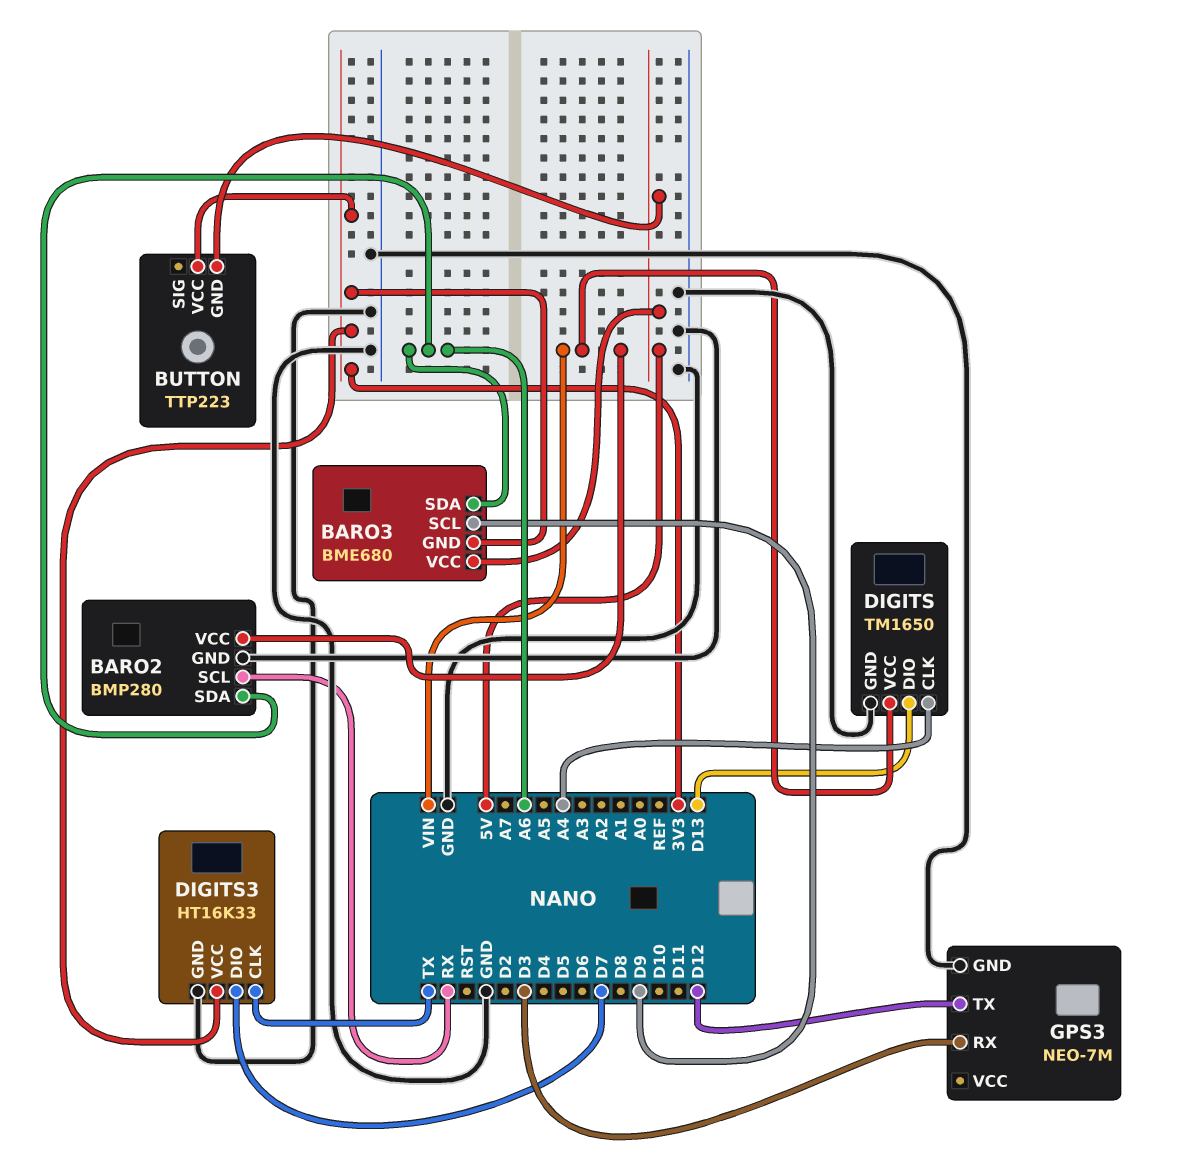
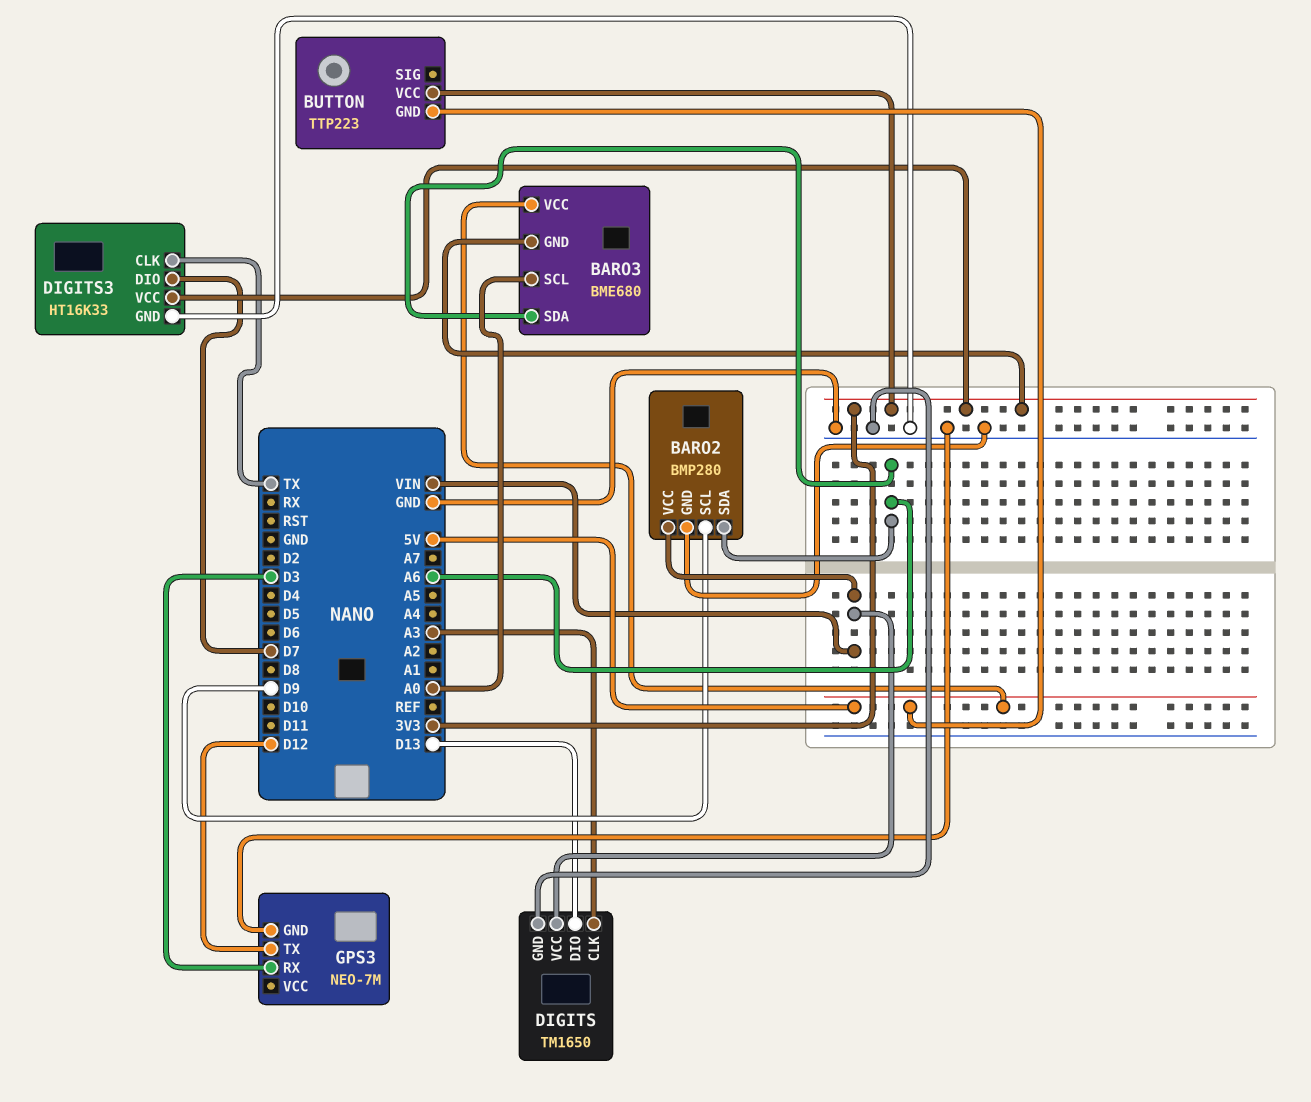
BARO2 pin SCL: RX -> D9
BARO3 pin SCL: D9 -> A0
DIGITS pin CLK: A4 -> A3

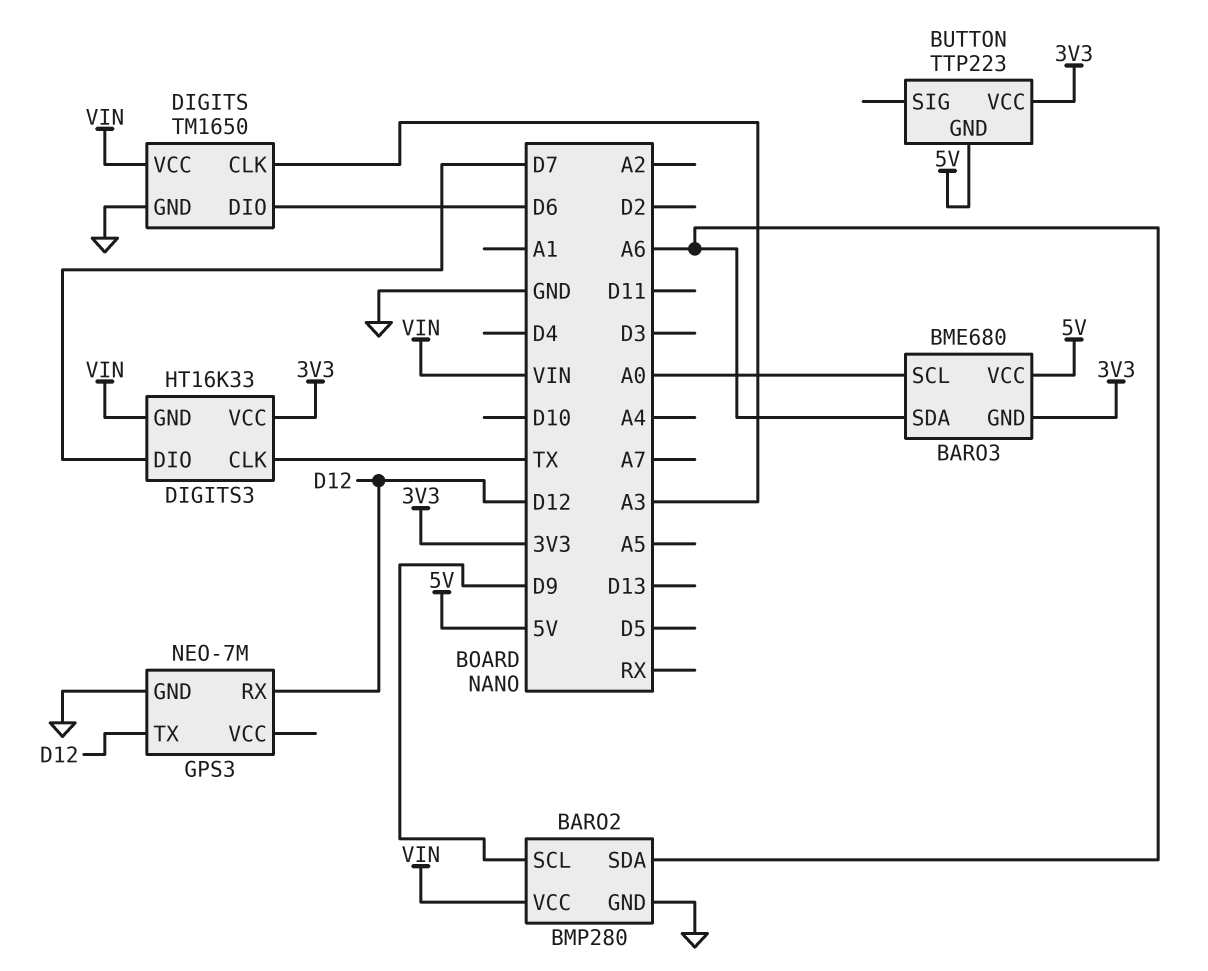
DIGITS pin DIO: D13 -> D6
DIGITS3 pin GND: GND -> VIN
GPS3 pin RX: D3 -> D12

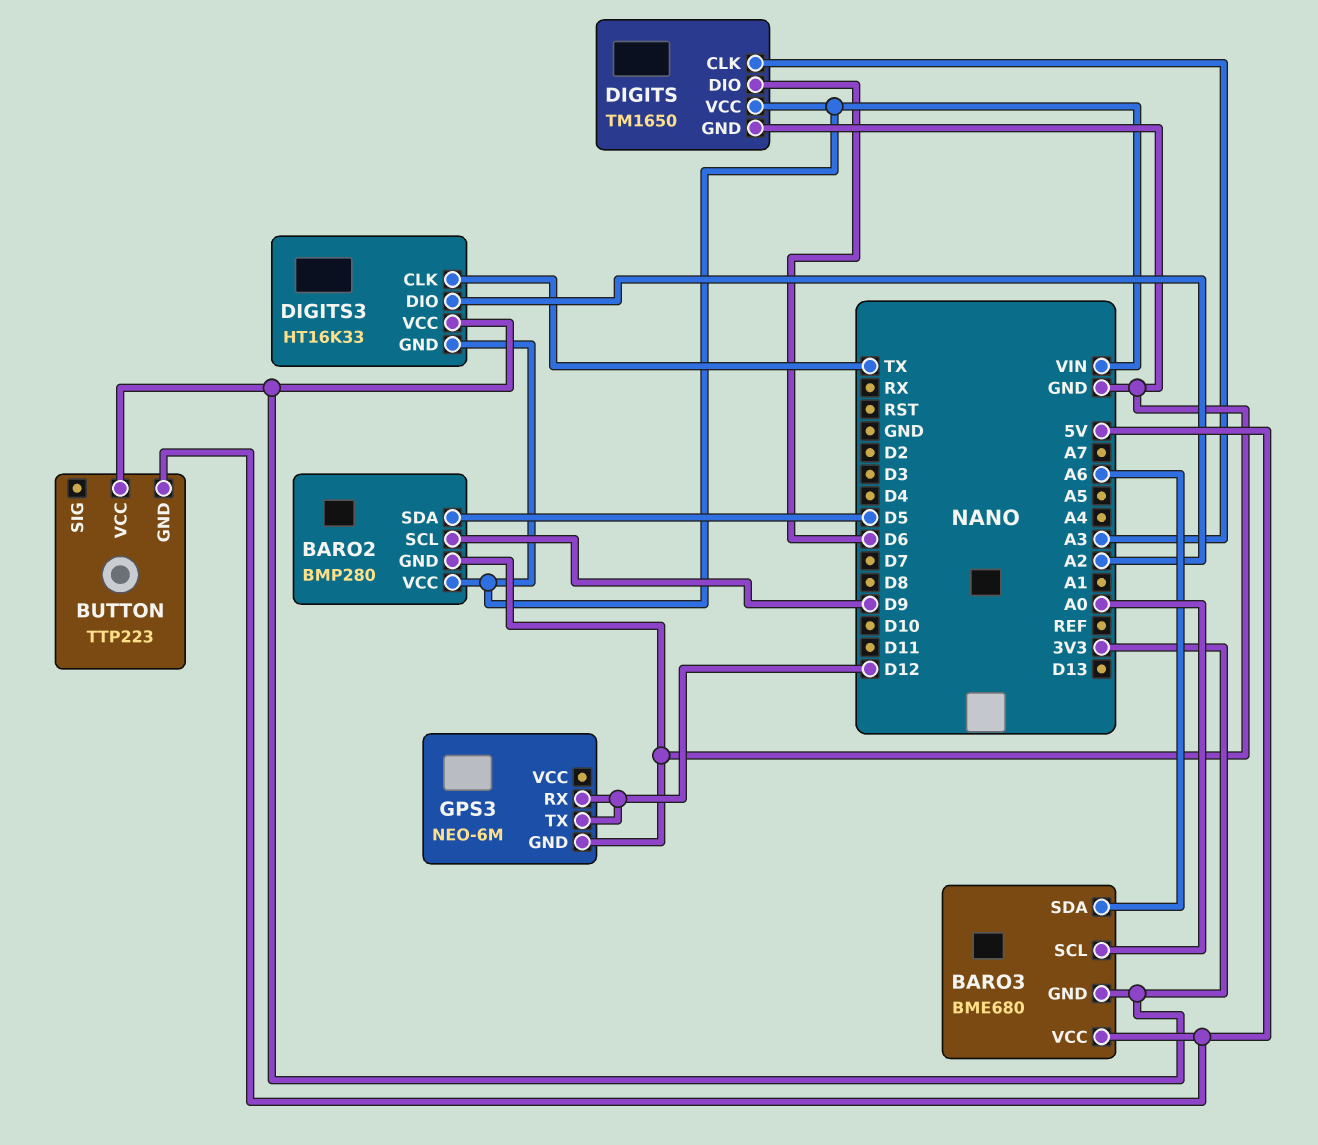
BARO2 pin SDA: A6 -> D5
DIGITS3 pin DIO: D7 -> A2
GPS3: NEO-7M -> NEO-6M

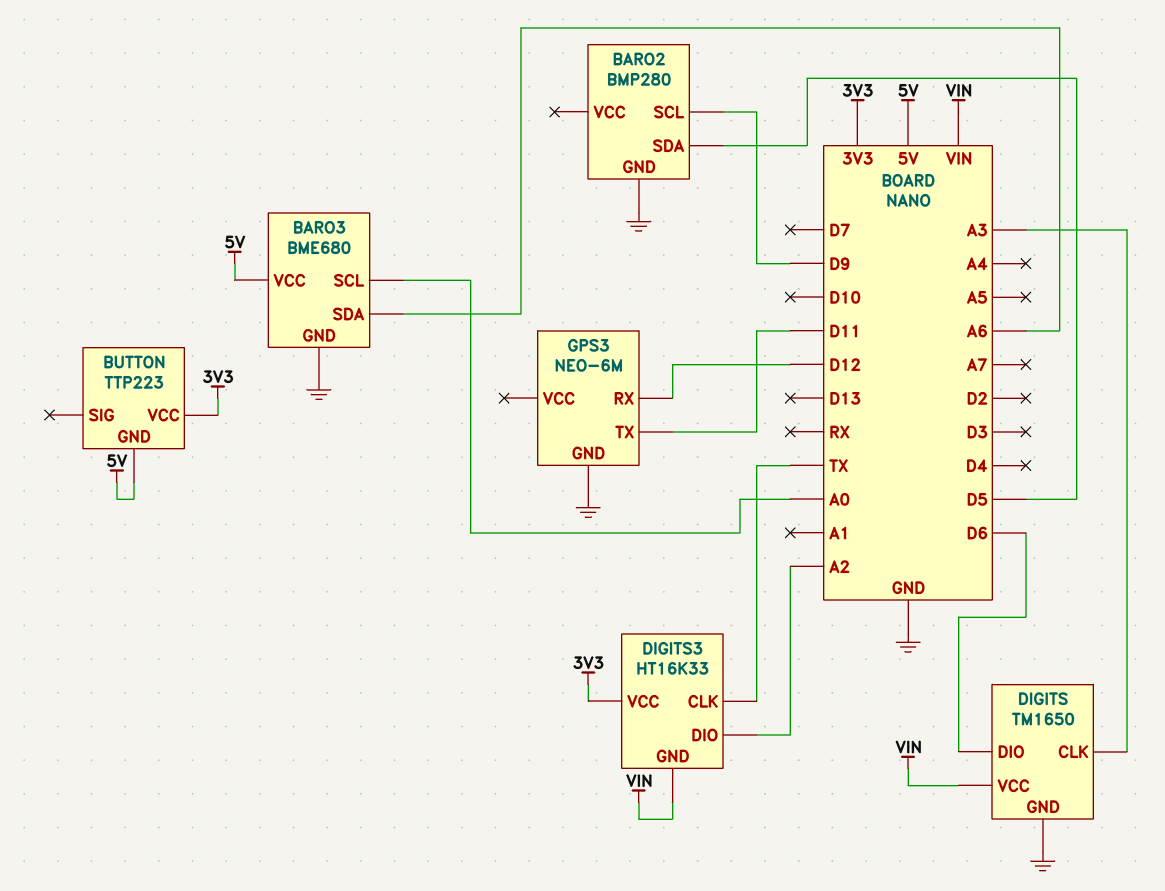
BARO2 pin VCC: VIN -> none
BARO3 pin GND: 3V3 -> GND
GPS3 pin TX: D12 -> D11

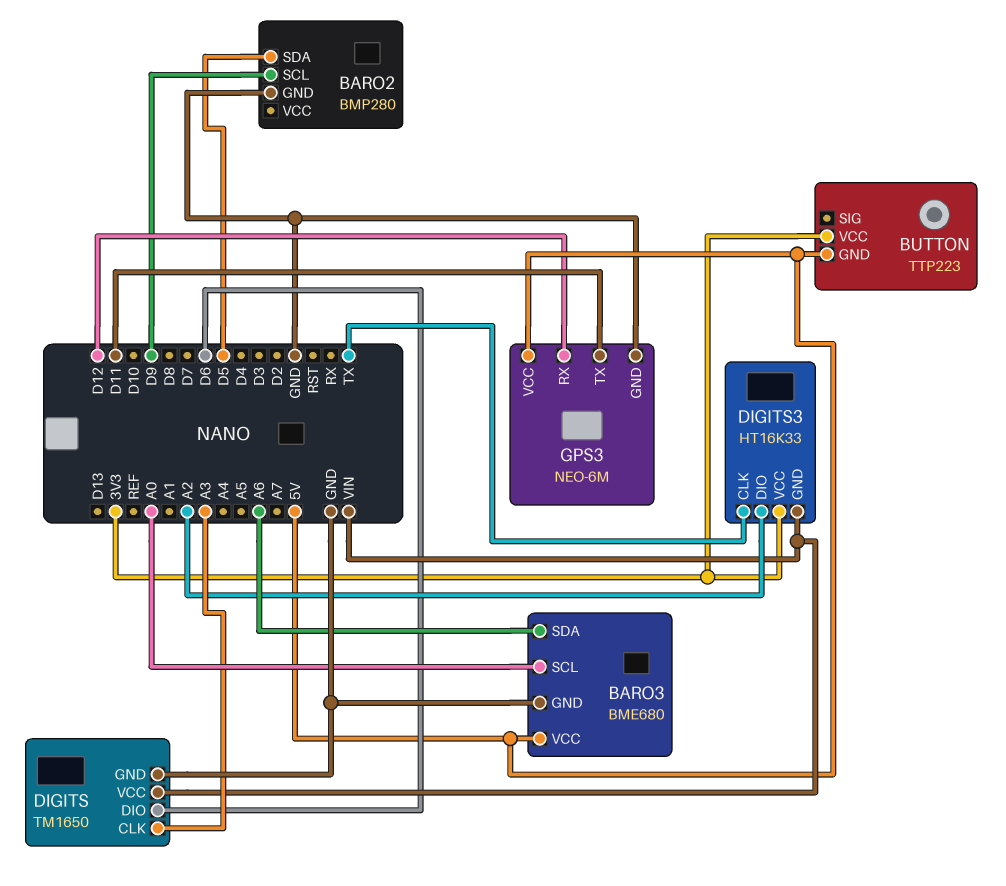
GPS3 pin VCC: none -> 5V

